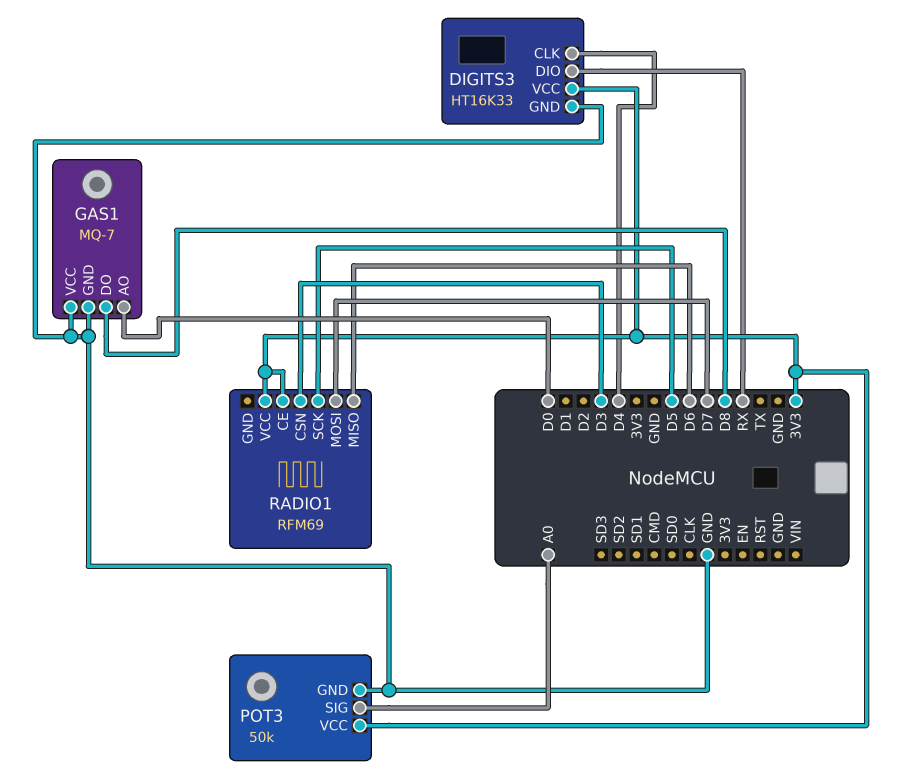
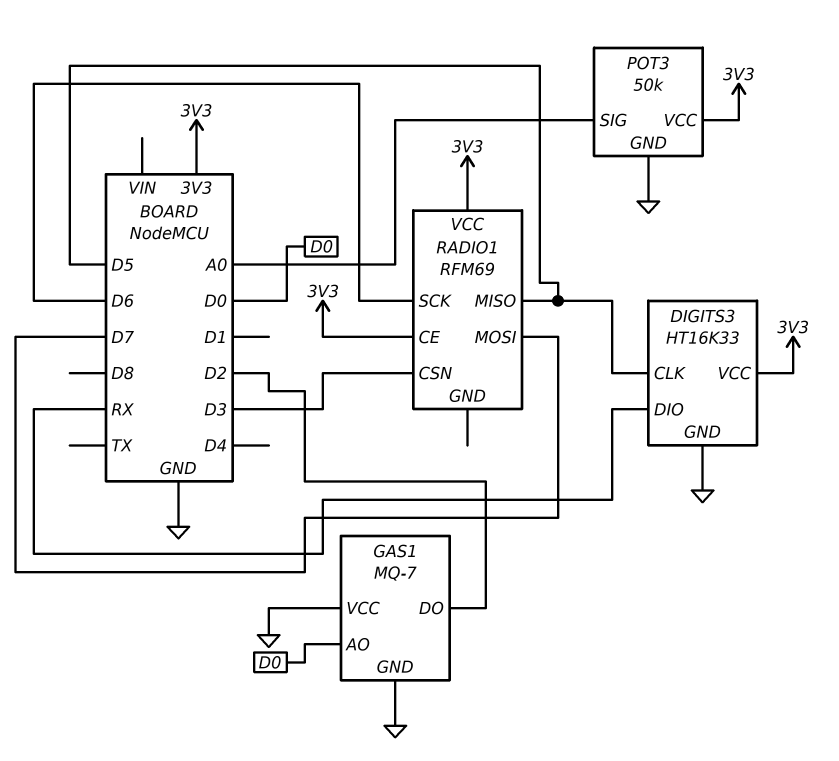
DIGITS3 pin CLK: D4 -> D5
GAS1 pin DO: D8 -> D2
RADIO1 pin MISO: D6 -> D5
RADIO1 pin SCK: D5 -> D6

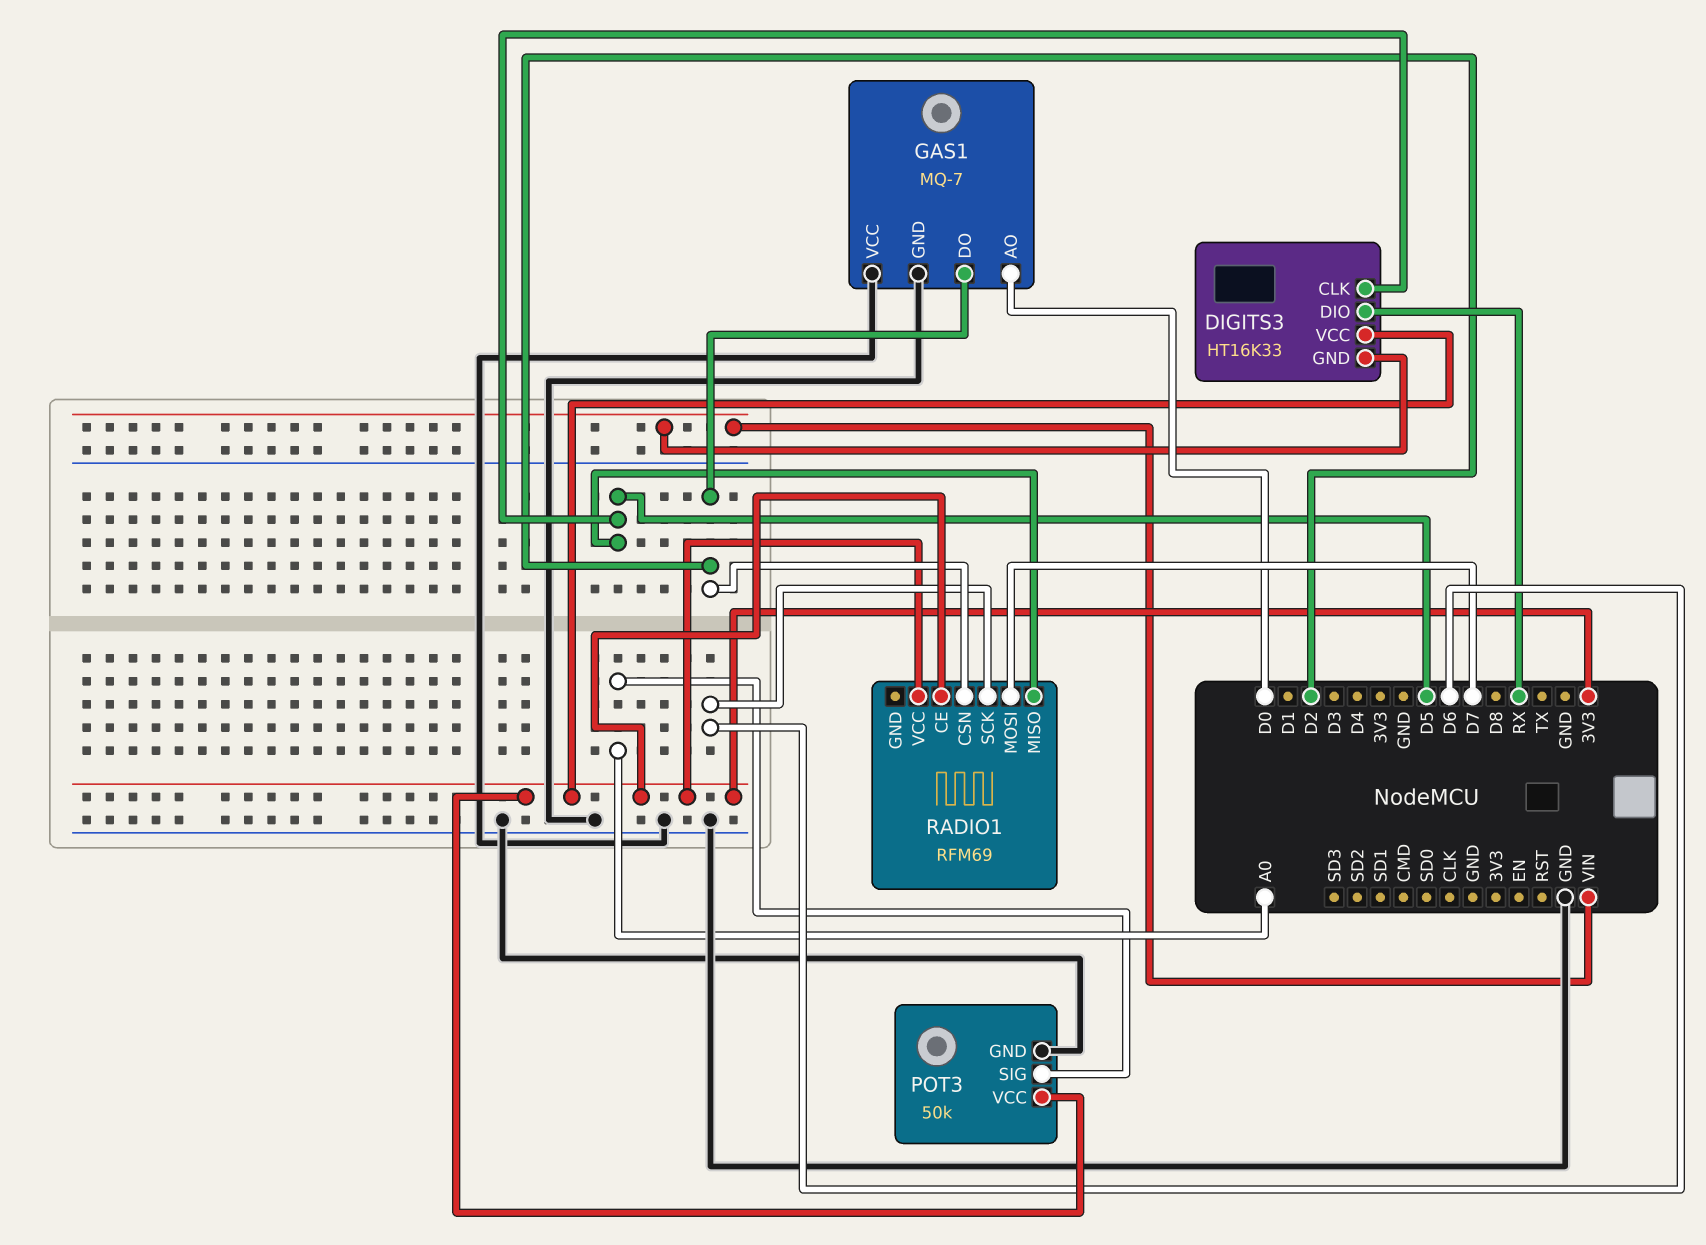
DIGITS3 pin GND: GND -> VIN
RADIO1 pin CSN: D3 -> D2

